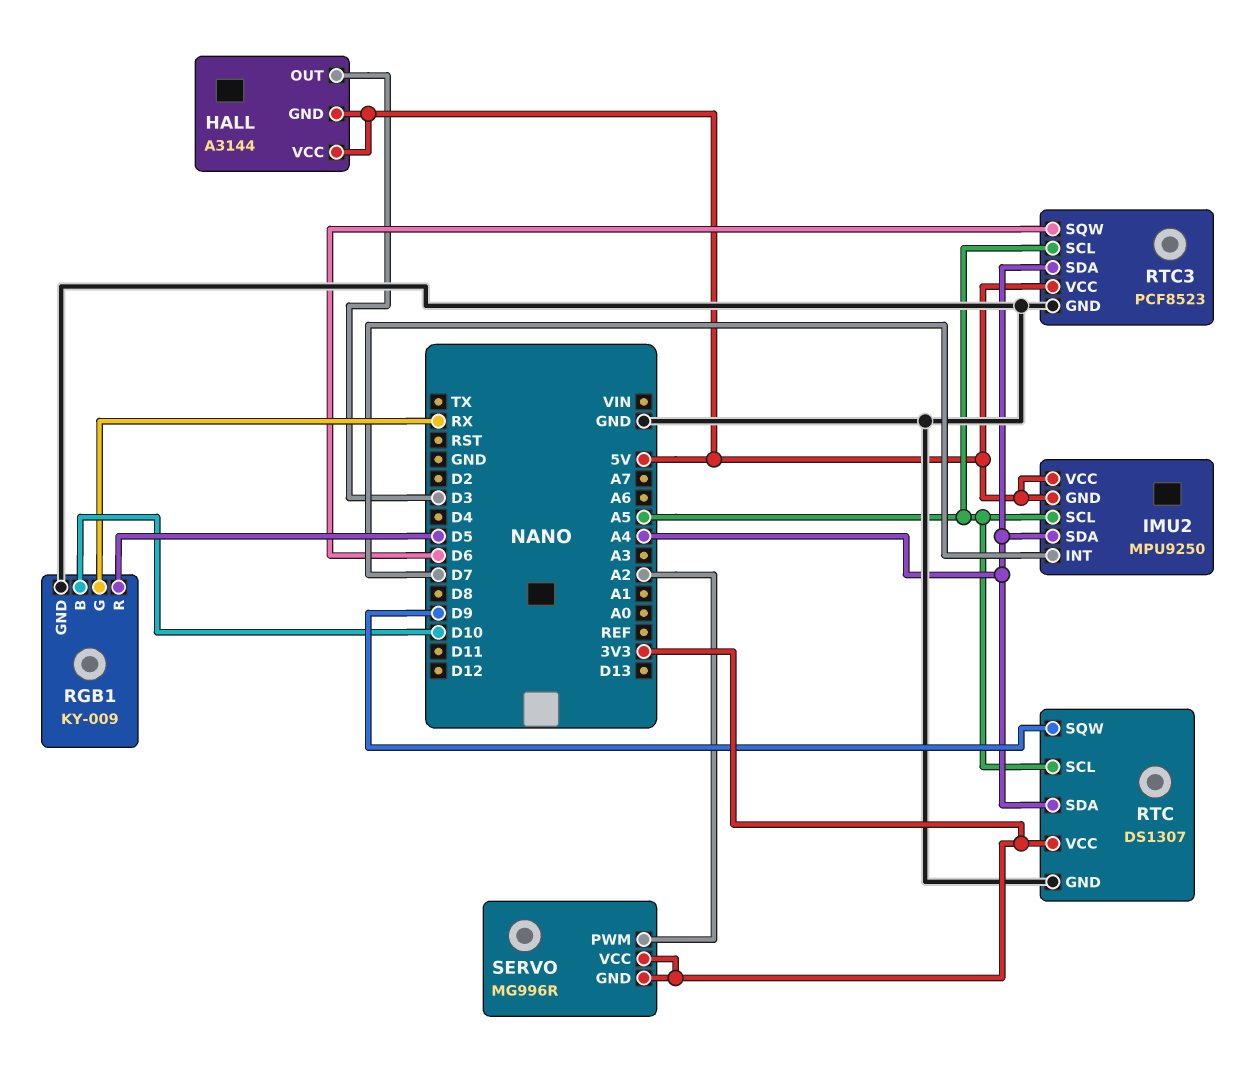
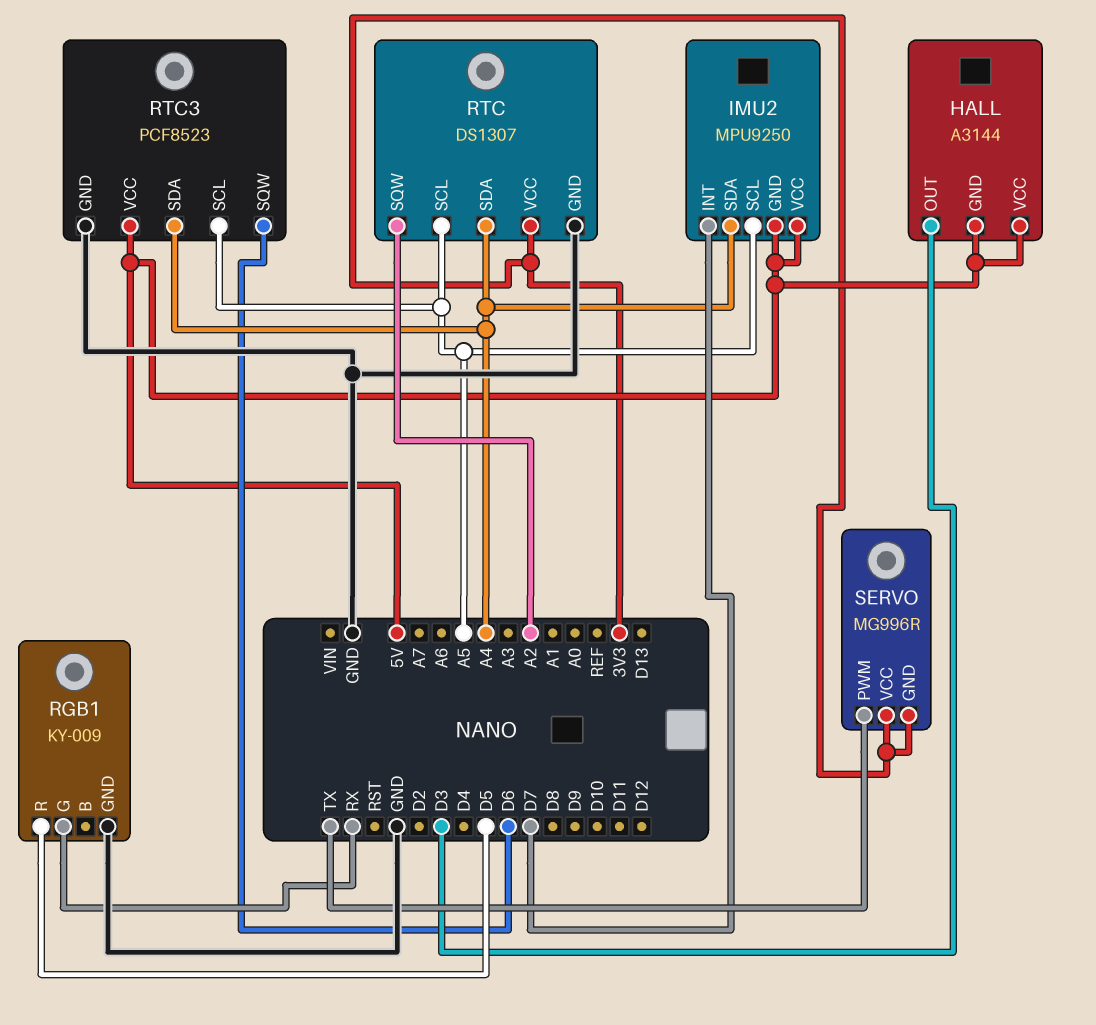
RGB1 pin B: D10 -> none
RTC pin SQW: D9 -> A2
SERVO pin PWM: A2 -> TX

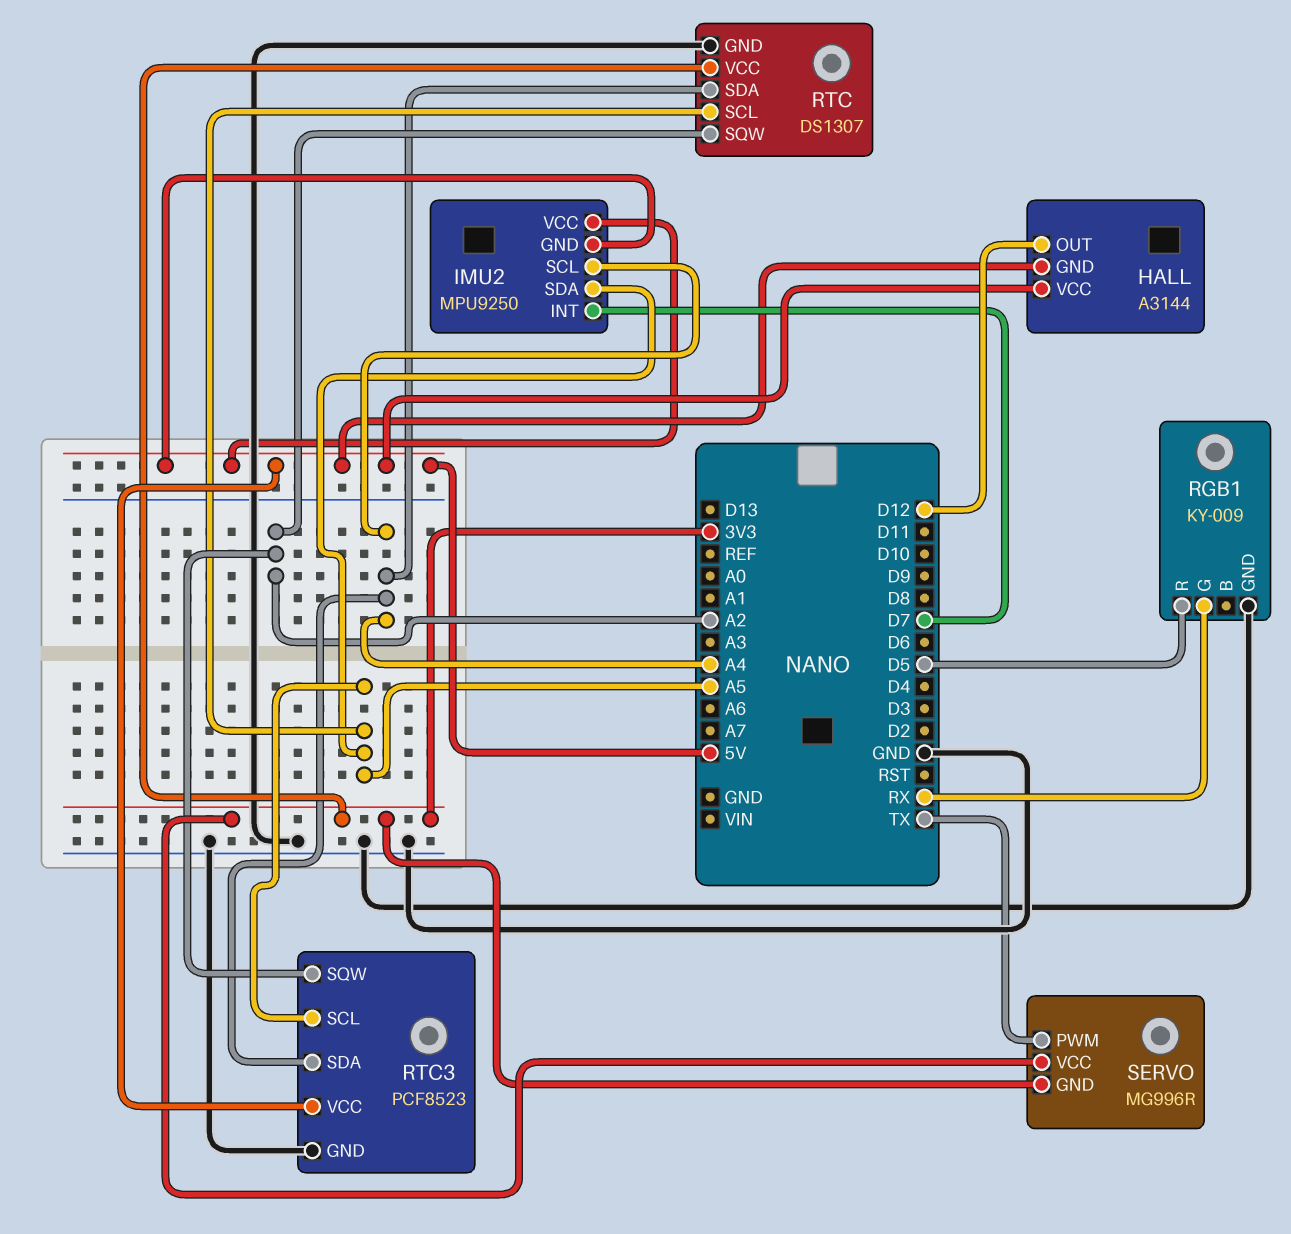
HALL pin OUT: D3 -> D12
IMU2 pin SCL: A5 -> A4
IMU2 pin SDA: A4 -> A5
RTC3 pin SQW: D6 -> A2

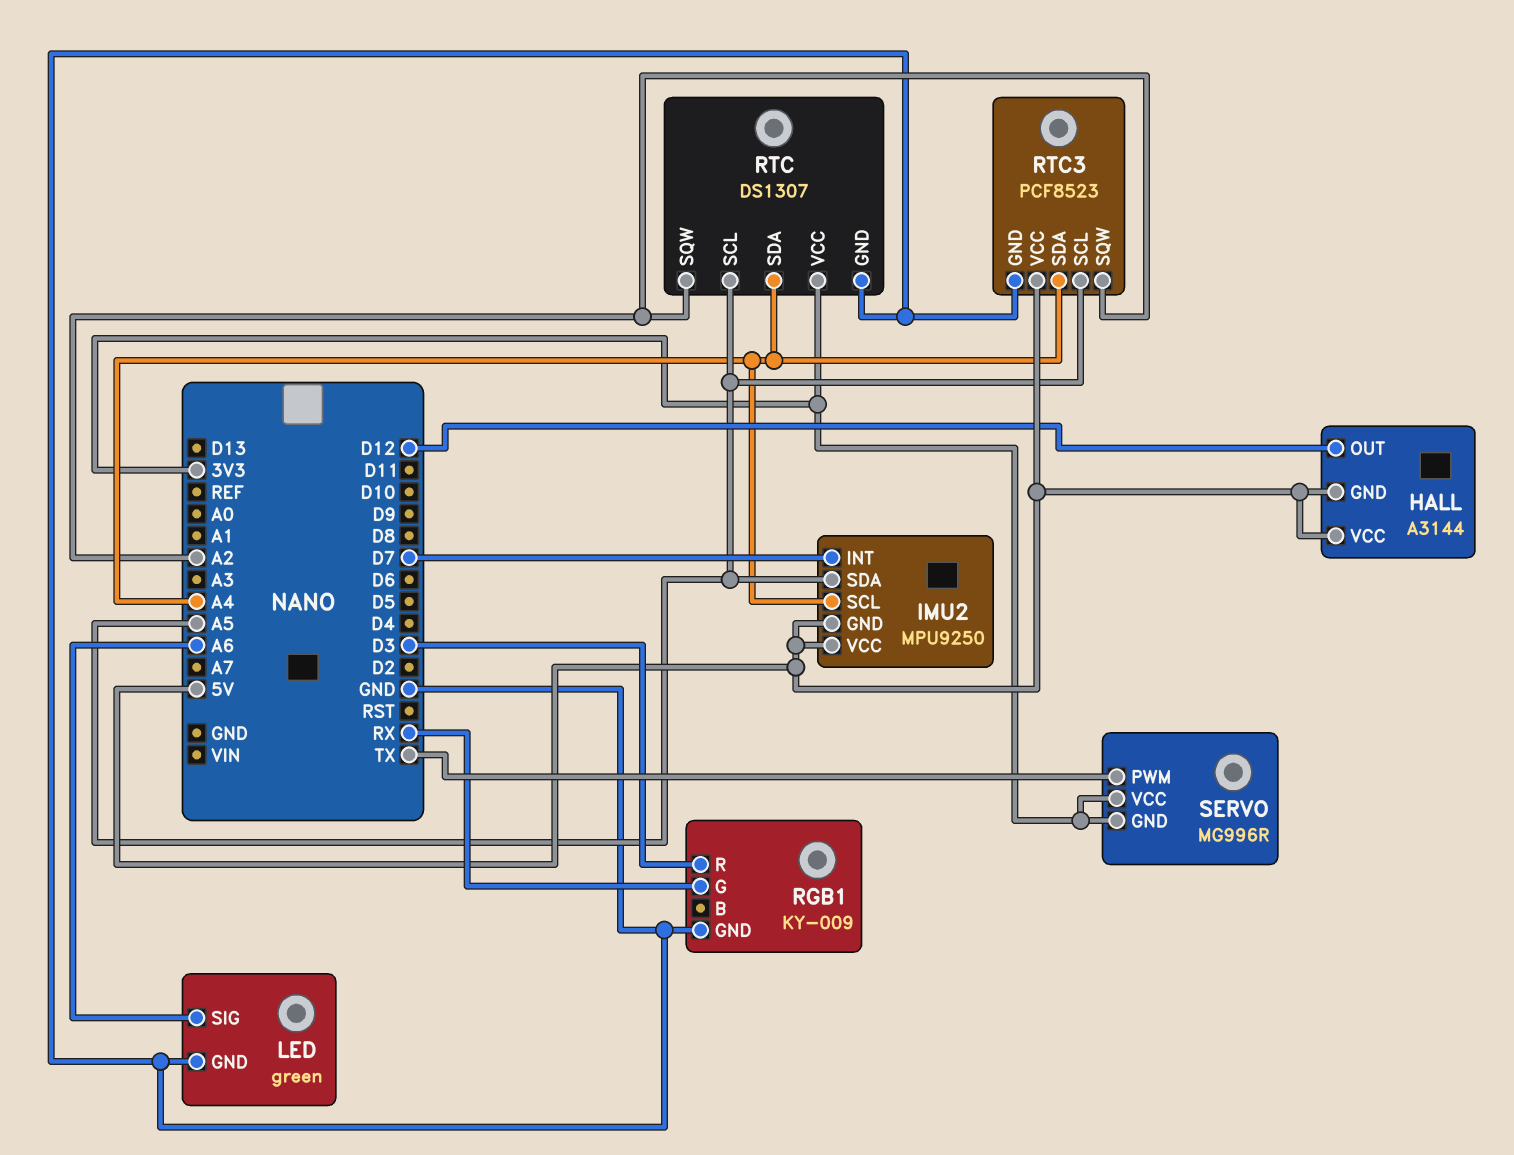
LED: none -> green
LED pin GND: none -> GND
LED pin SIG: none -> A6
RGB1 pin R: D5 -> D3

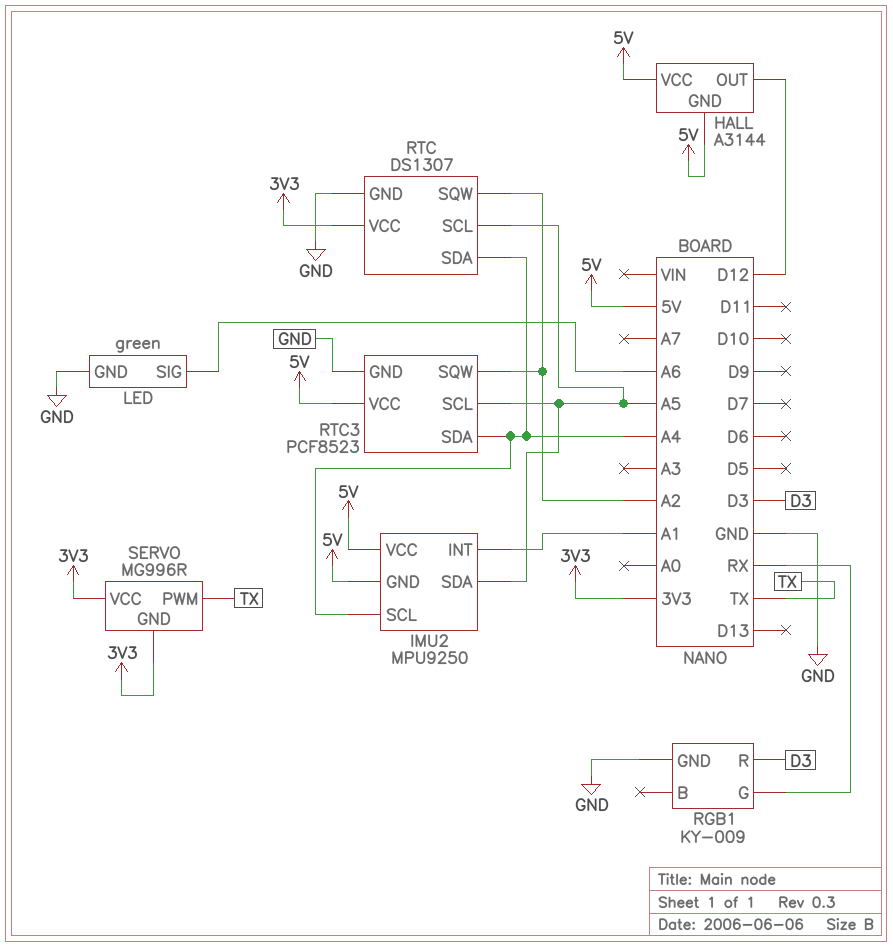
IMU2 pin INT: D7 -> A1

